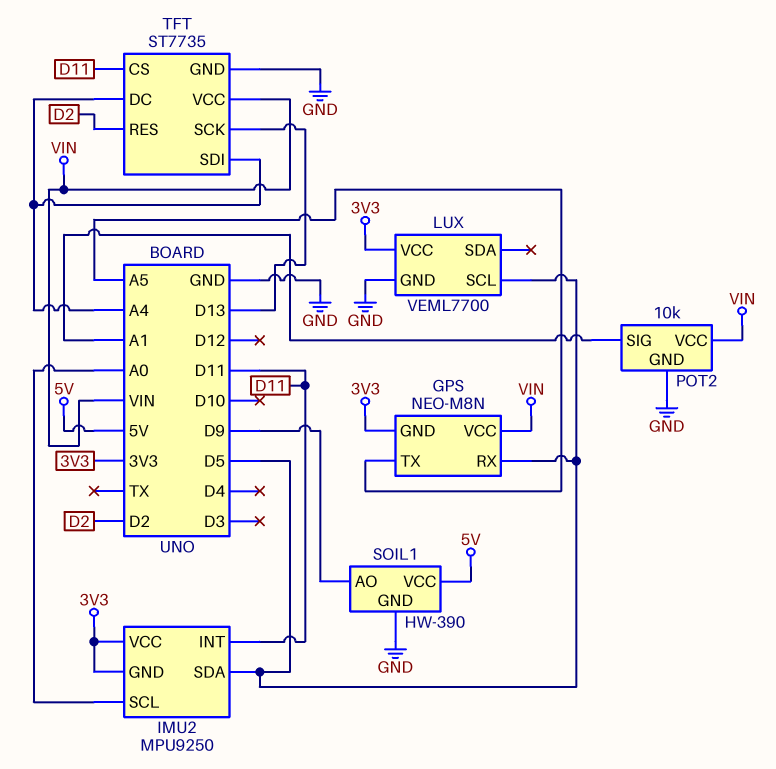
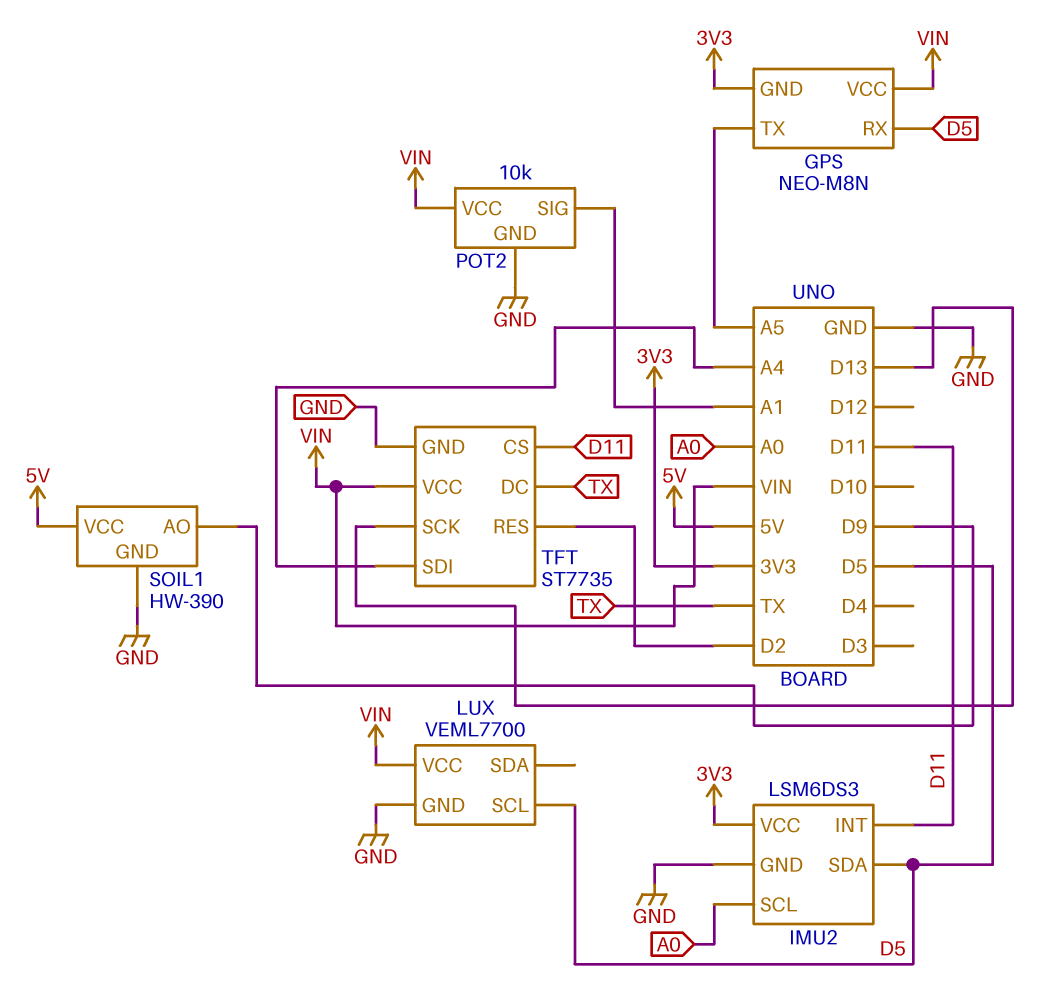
IMU2: MPU9250 -> LSM6DS3
IMU2 pin GND: 3V3 -> GND
LUX pin VCC: 3V3 -> VIN
TFT pin DC: A4 -> TX

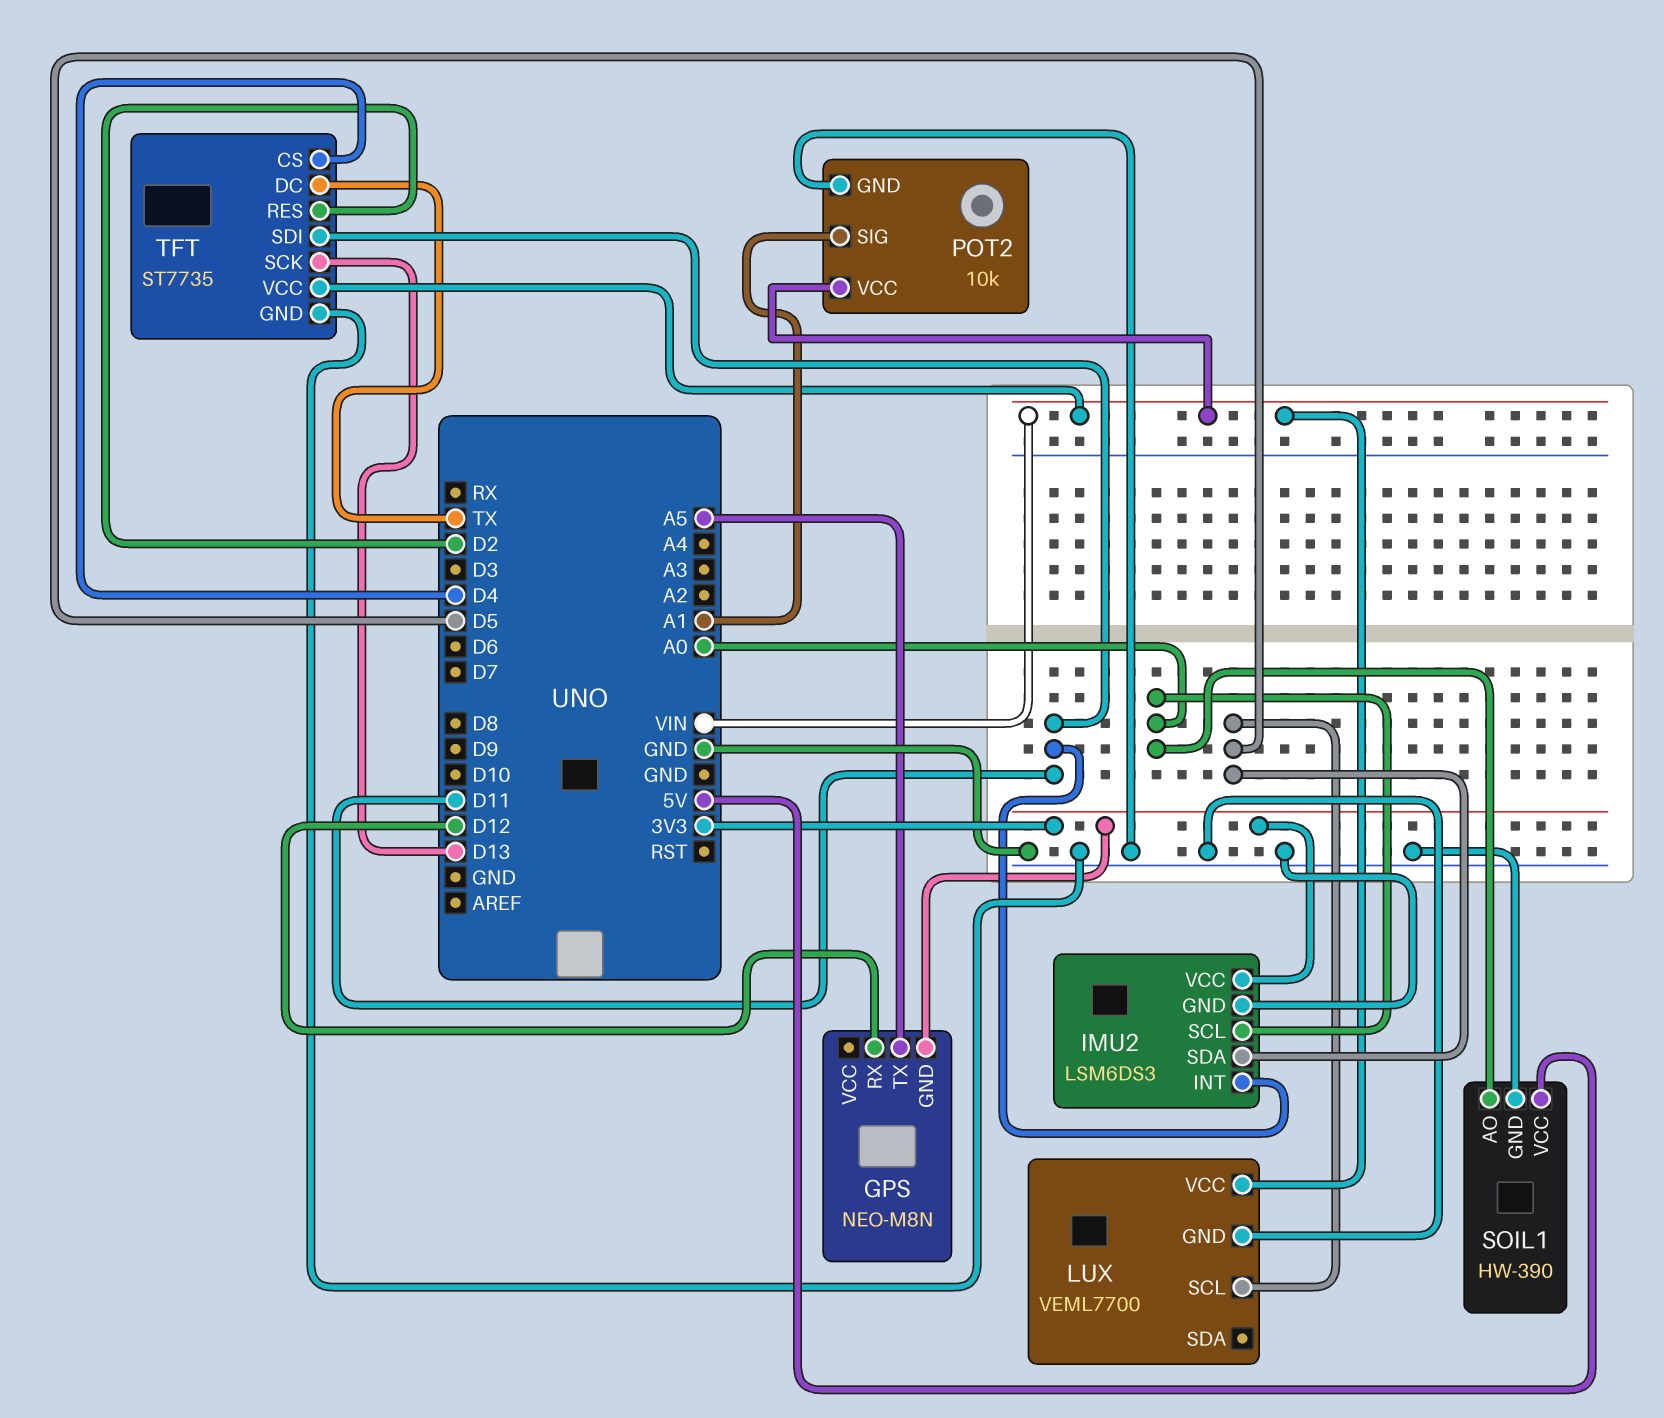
GPS pin RX: D5 -> D12
GPS pin VCC: VIN -> none
SOIL1 pin AO: D9 -> A0
TFT pin CS: D11 -> D4
TFT pin SDI: A4 -> D11

